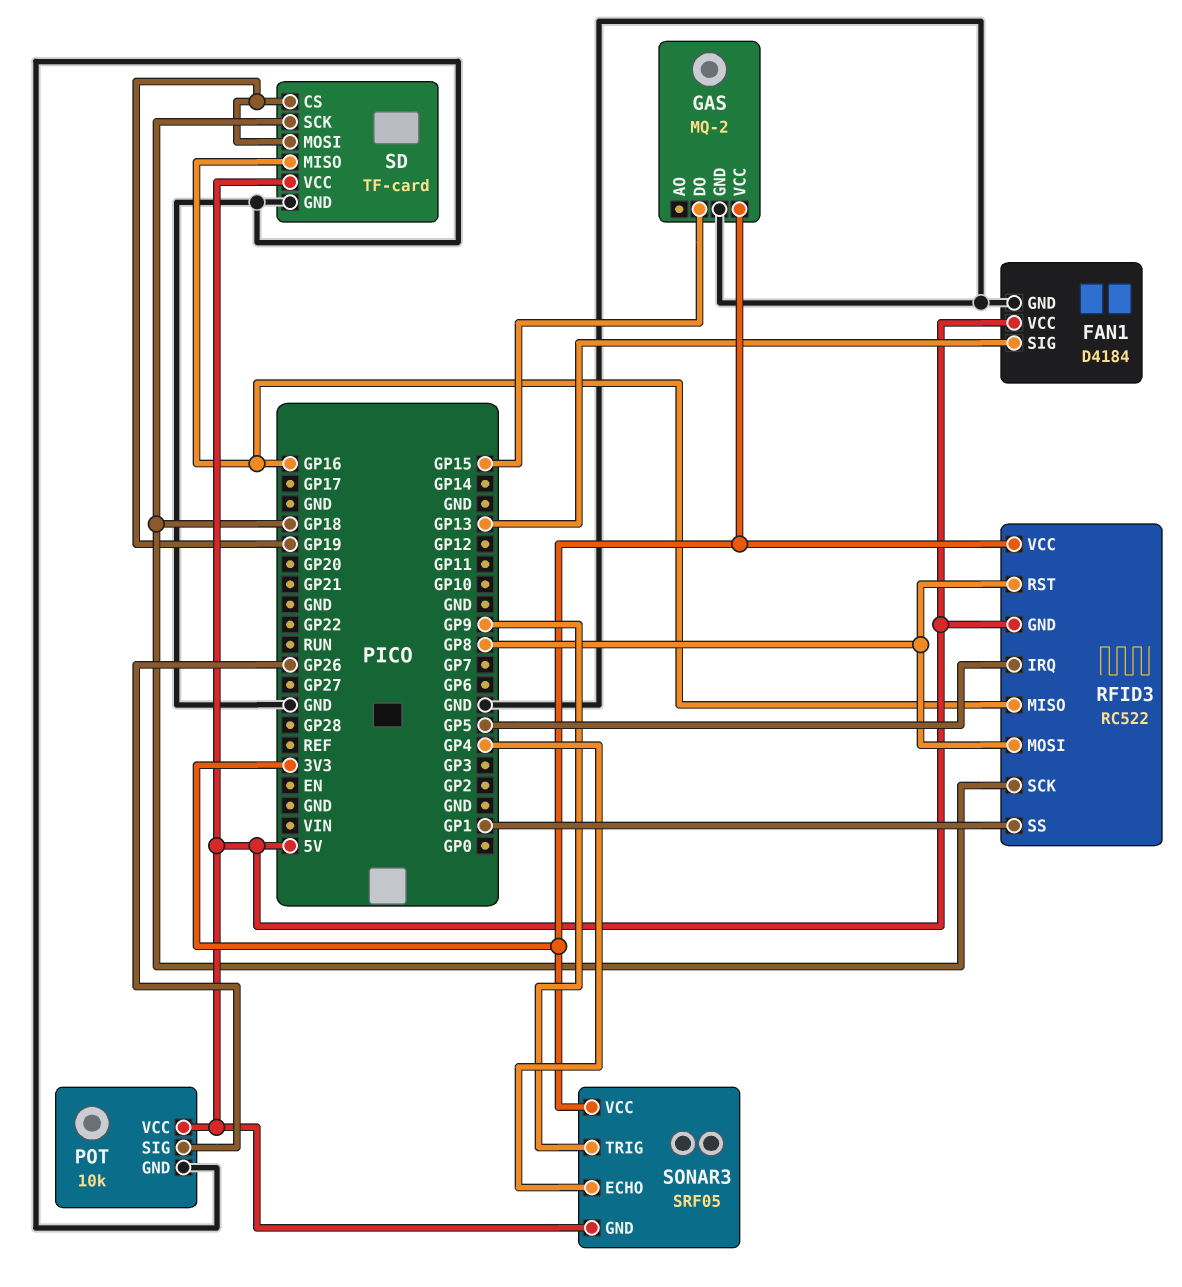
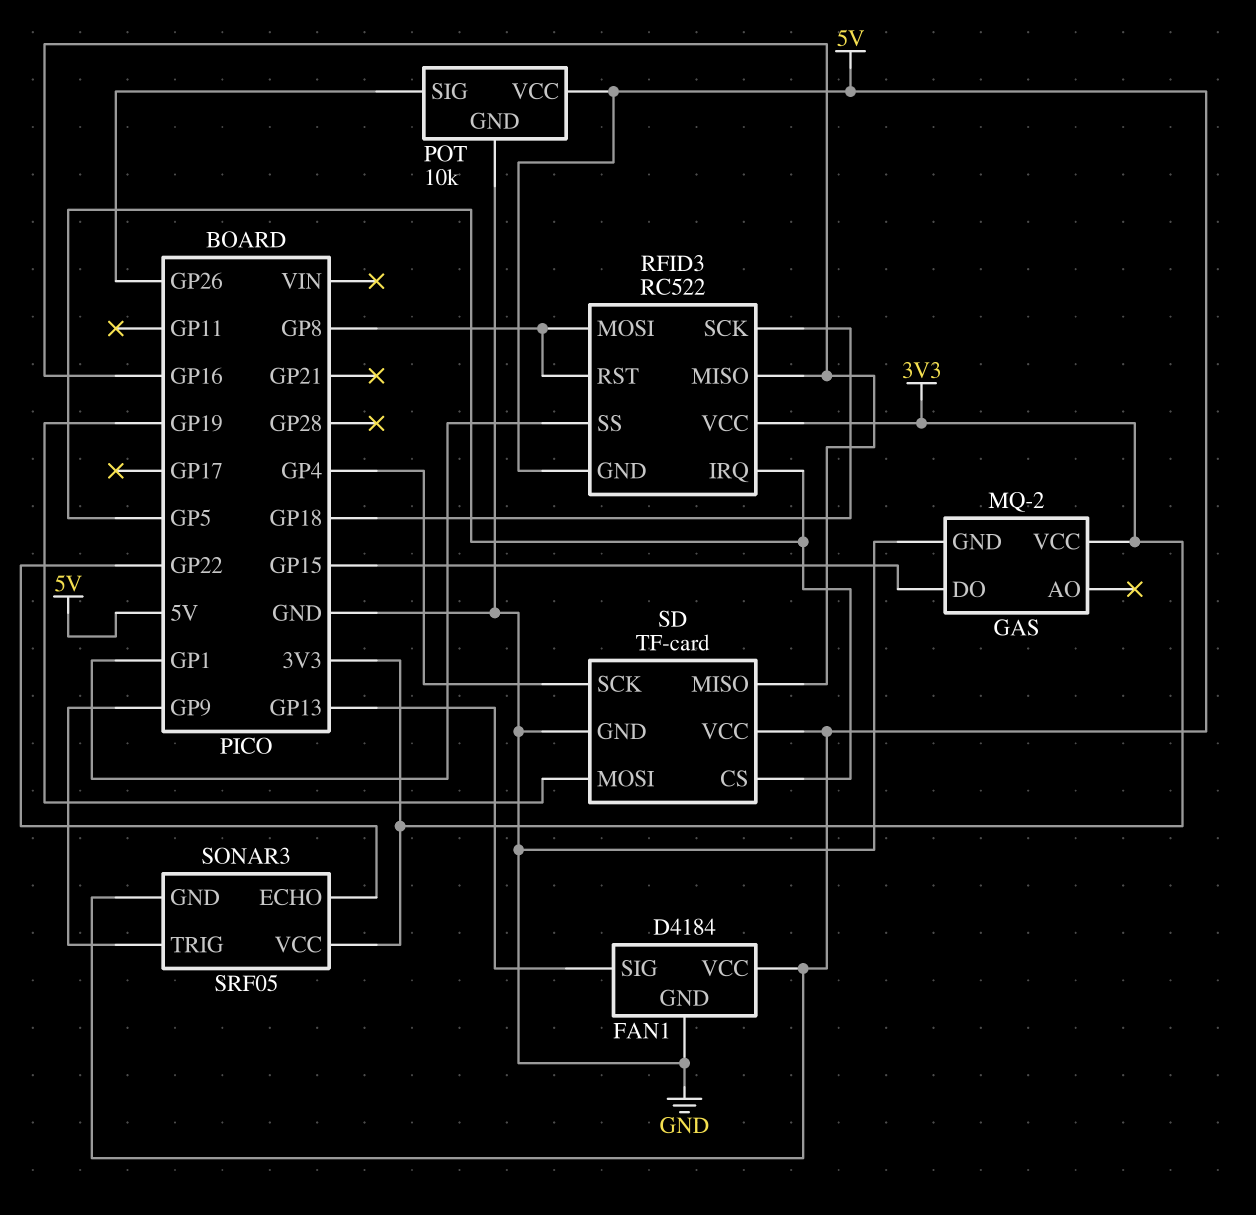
SD pin CS: GP19 -> GP5
SD pin SCK: GP18 -> GP4
SONAR3 pin ECHO: GP4 -> GP22

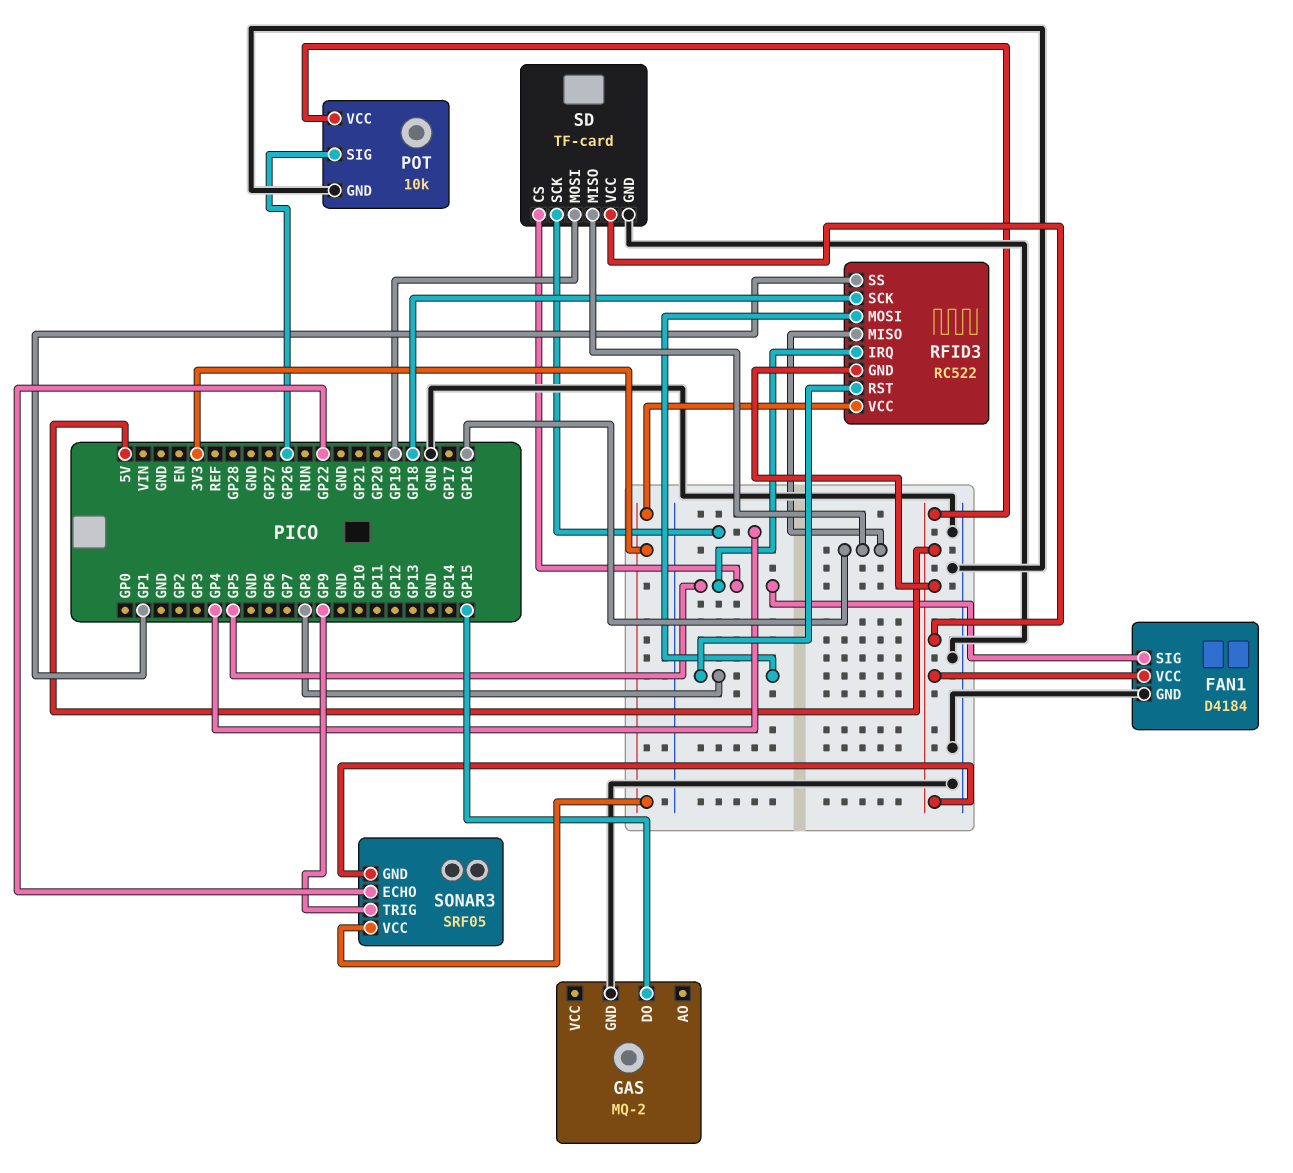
FAN1 pin SIG: GP13 -> GP5
GAS pin VCC: 3V3 -> none

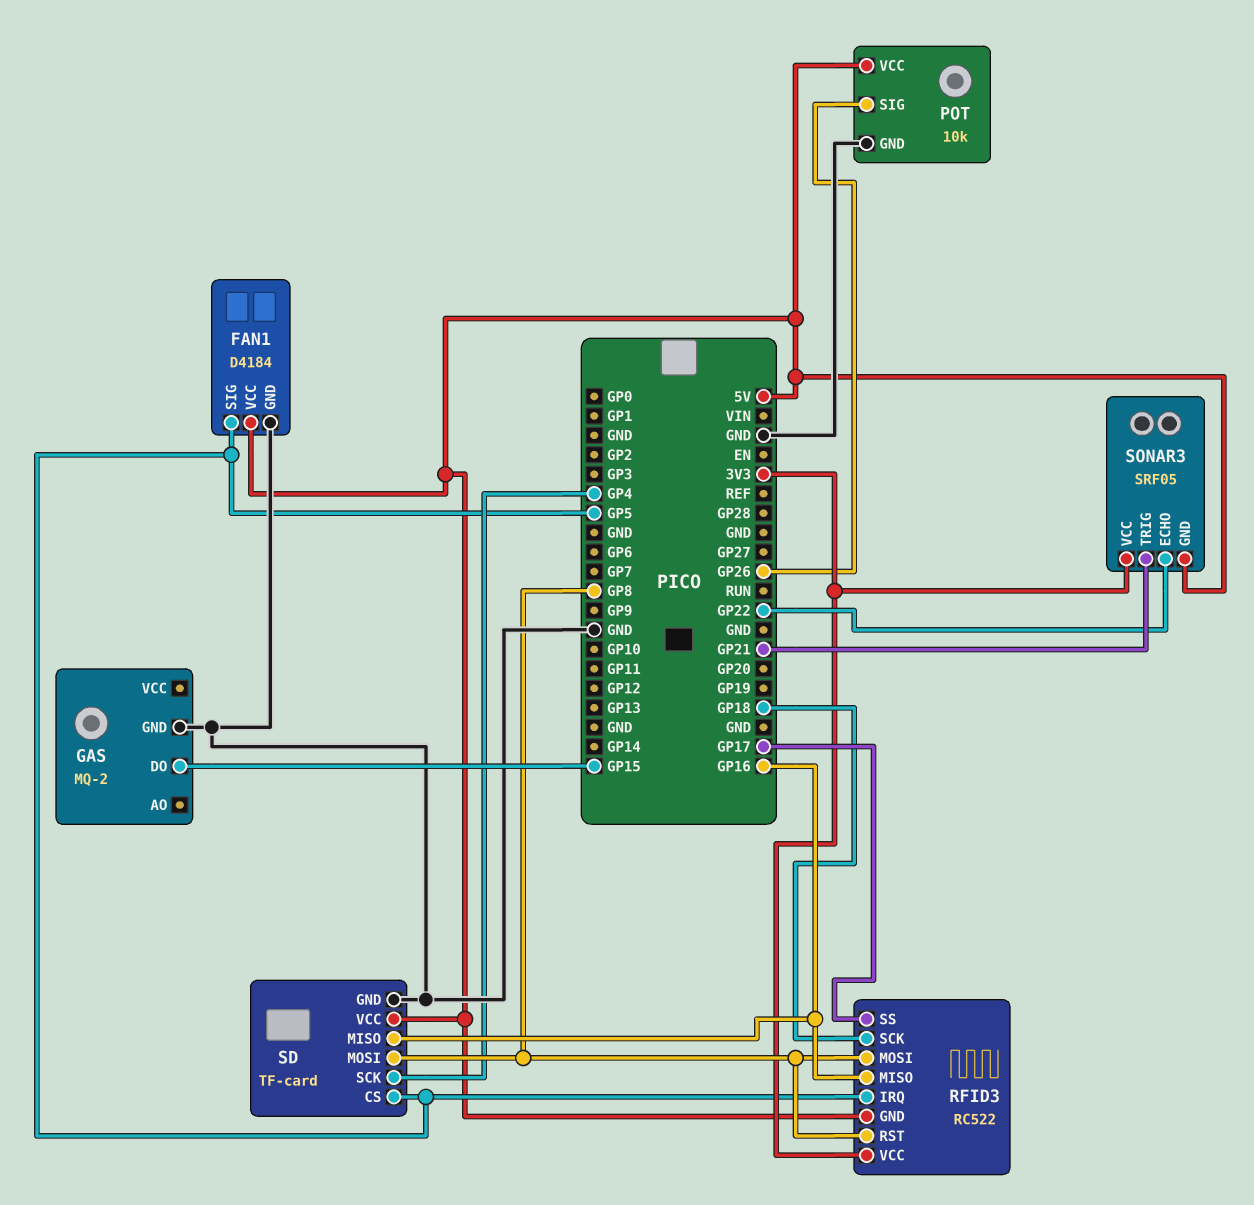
RFID3 pin SS: GP1 -> GP17
SD pin MOSI: GP19 -> GP8
SONAR3 pin TRIG: GP9 -> GP21

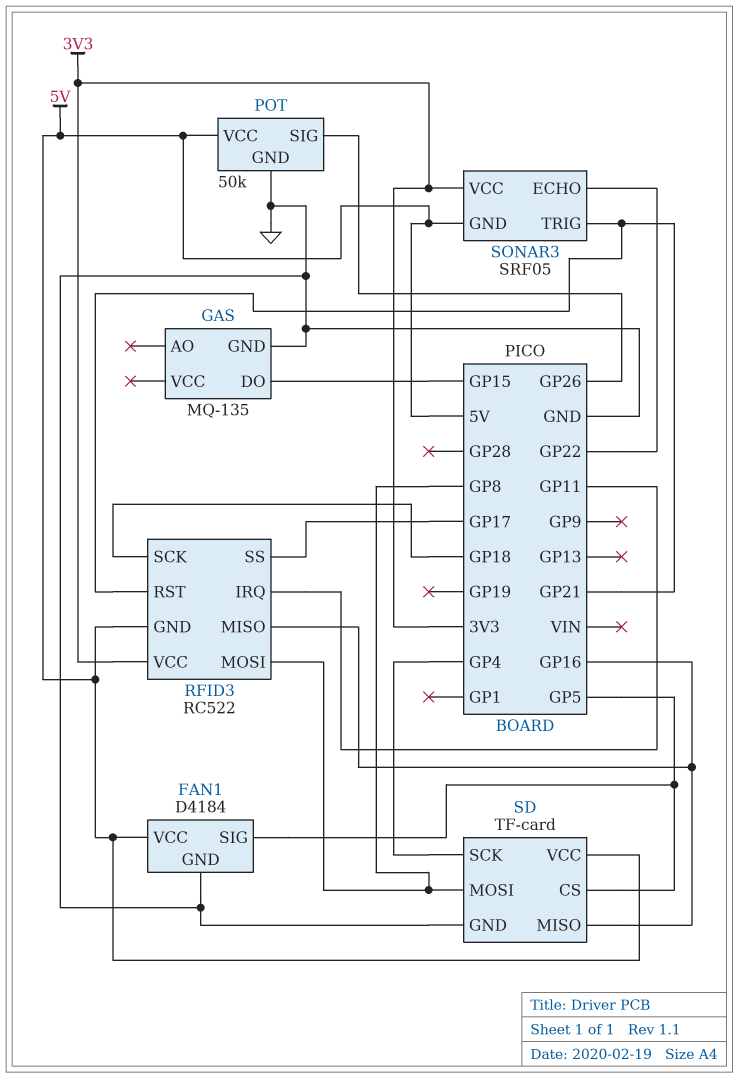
GAS: MQ-2 -> MQ-135
POT: 10k -> 50k
RFID3 pin IRQ: GP5 -> GP11
RFID3 pin RST: GP8 -> GP21

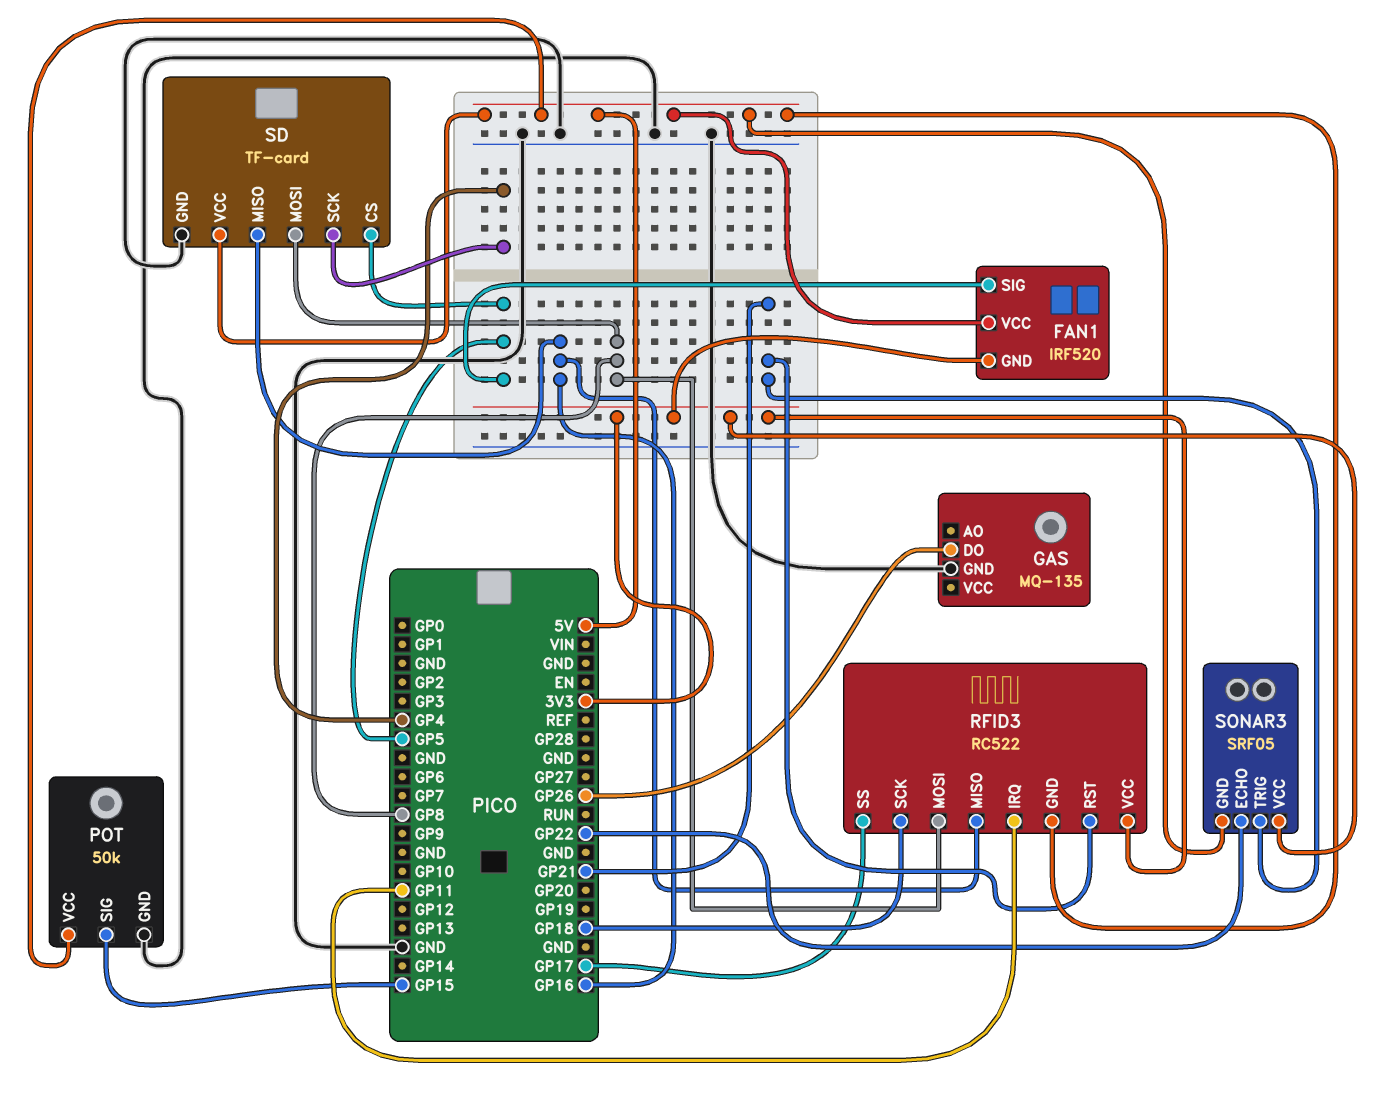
FAN1: D4184 -> IRF520
FAN1 pin GND: GND -> 3V3
GAS pin DO: GP15 -> GP26
POT pin SIG: GP26 -> GP15

